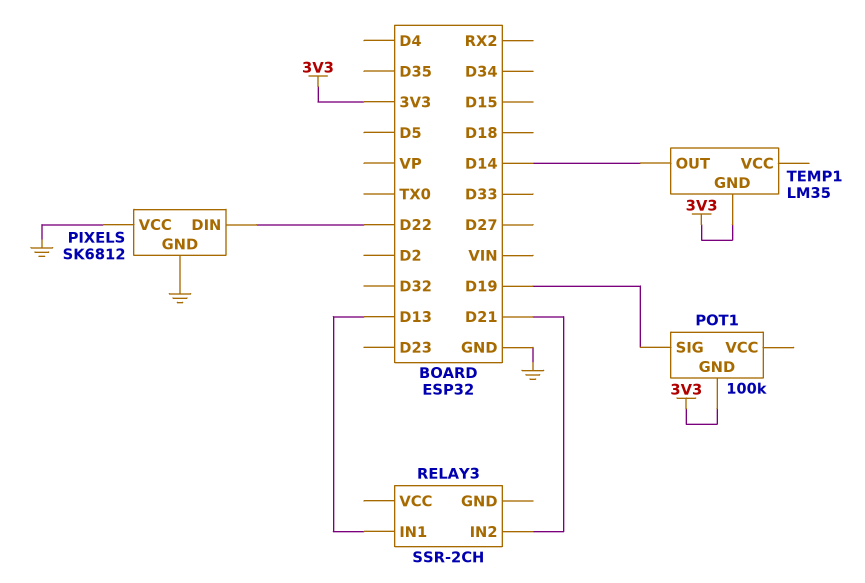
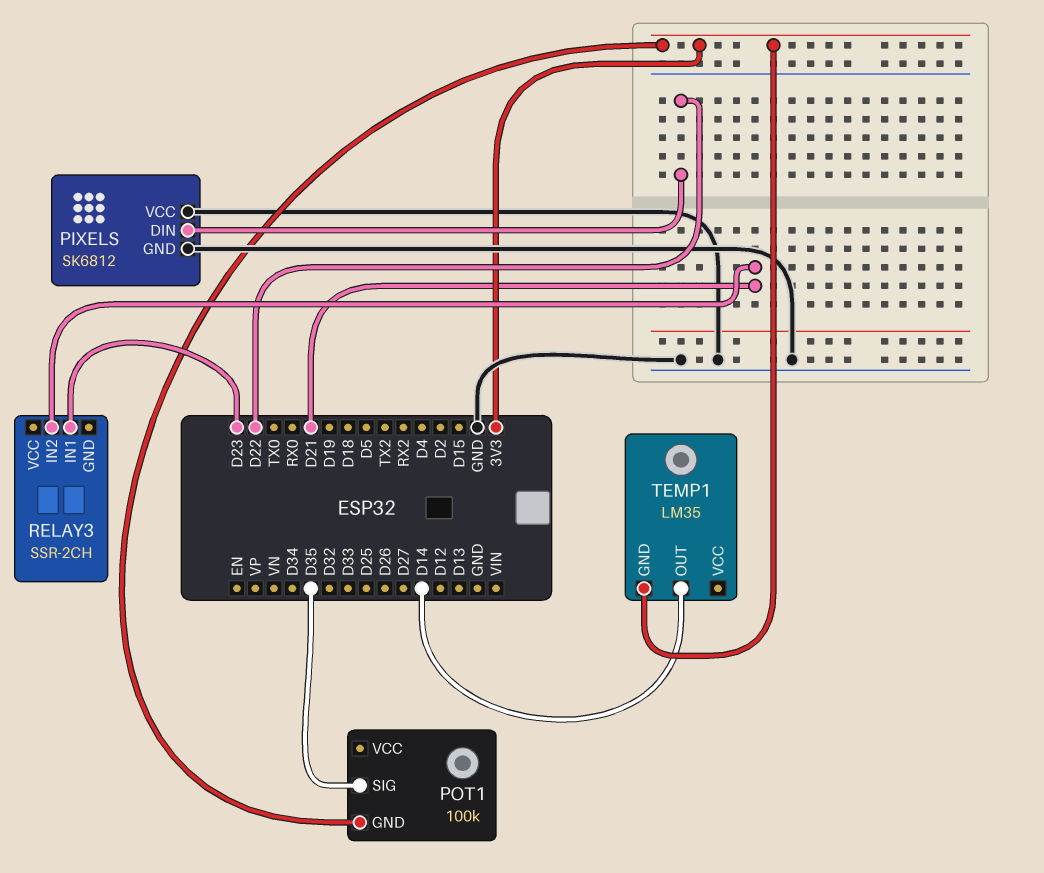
POT1 pin SIG: D19 -> D35
RELAY3 pin IN1: D13 -> D23

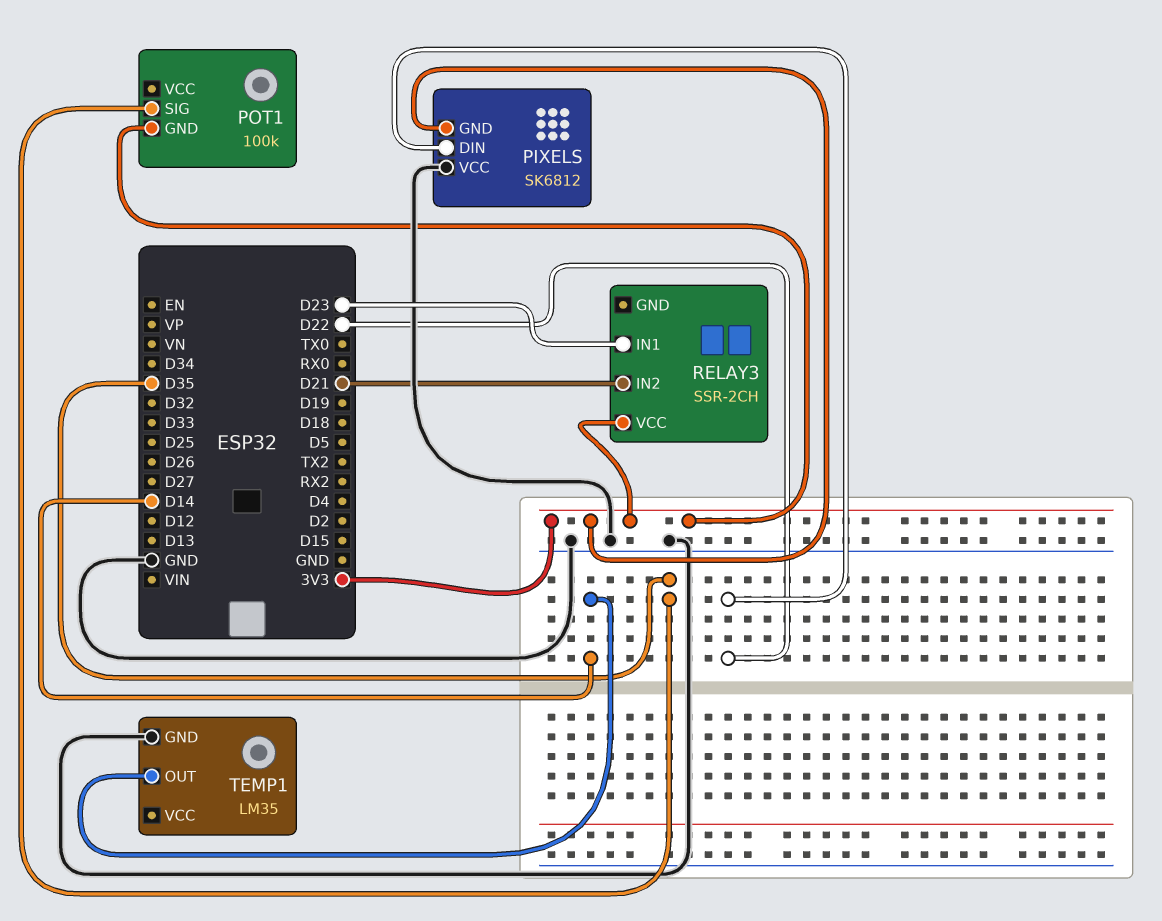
PIXELS pin GND: GND -> 3V3
RELAY3 pin VCC: none -> 3V3
TEMP1 pin GND: 3V3 -> GND

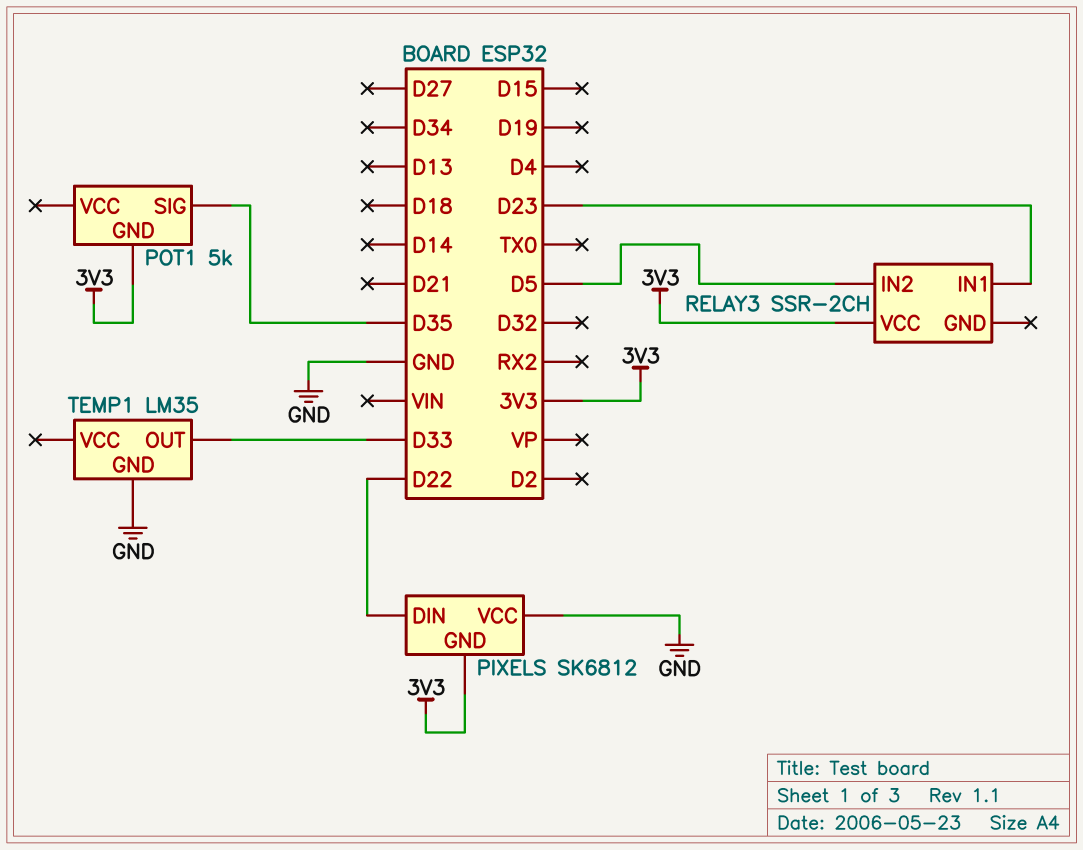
POT1: 100k -> 5k
RELAY3 pin IN2: D21 -> D5
TEMP1 pin OUT: D14 -> D33

